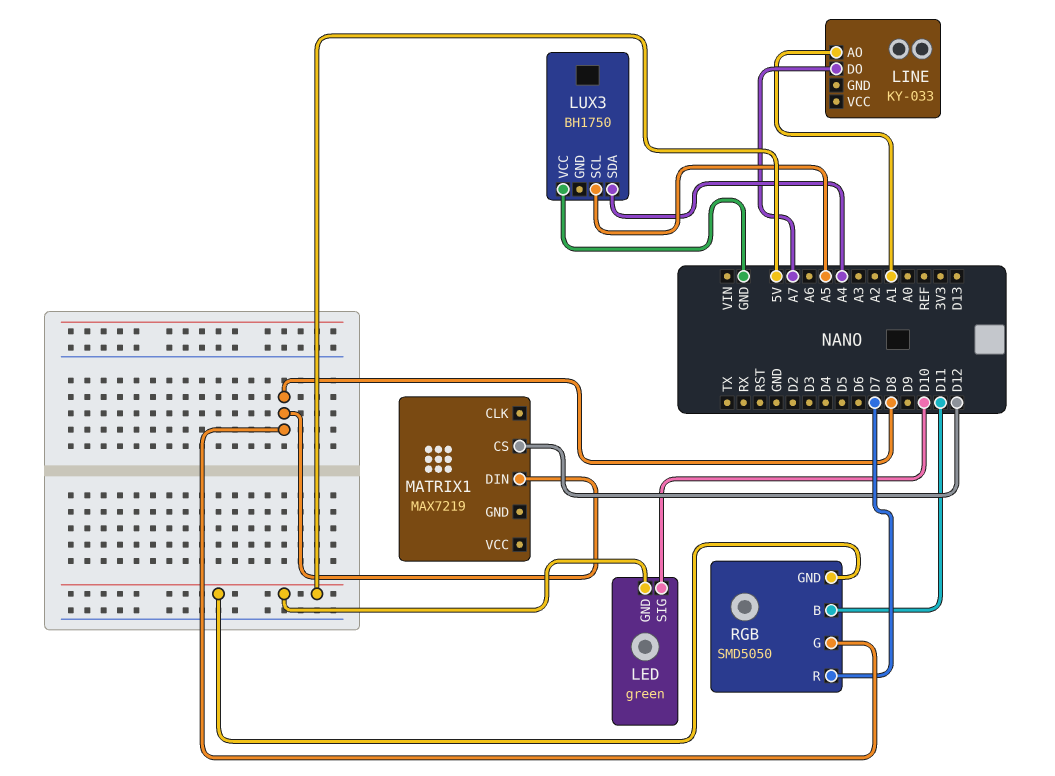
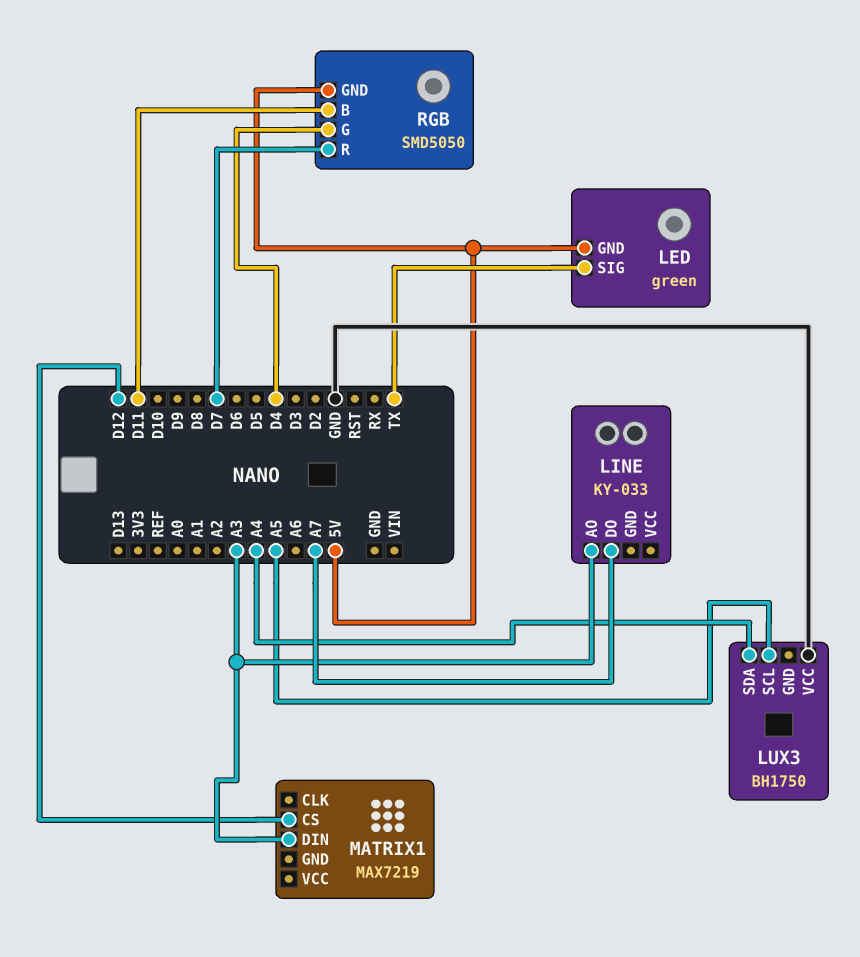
LED pin SIG: D10 -> TX
LINE pin AO: A1 -> A3
MATRIX1 pin DIN: D8 -> A3
RGB pin G: D8 -> D4

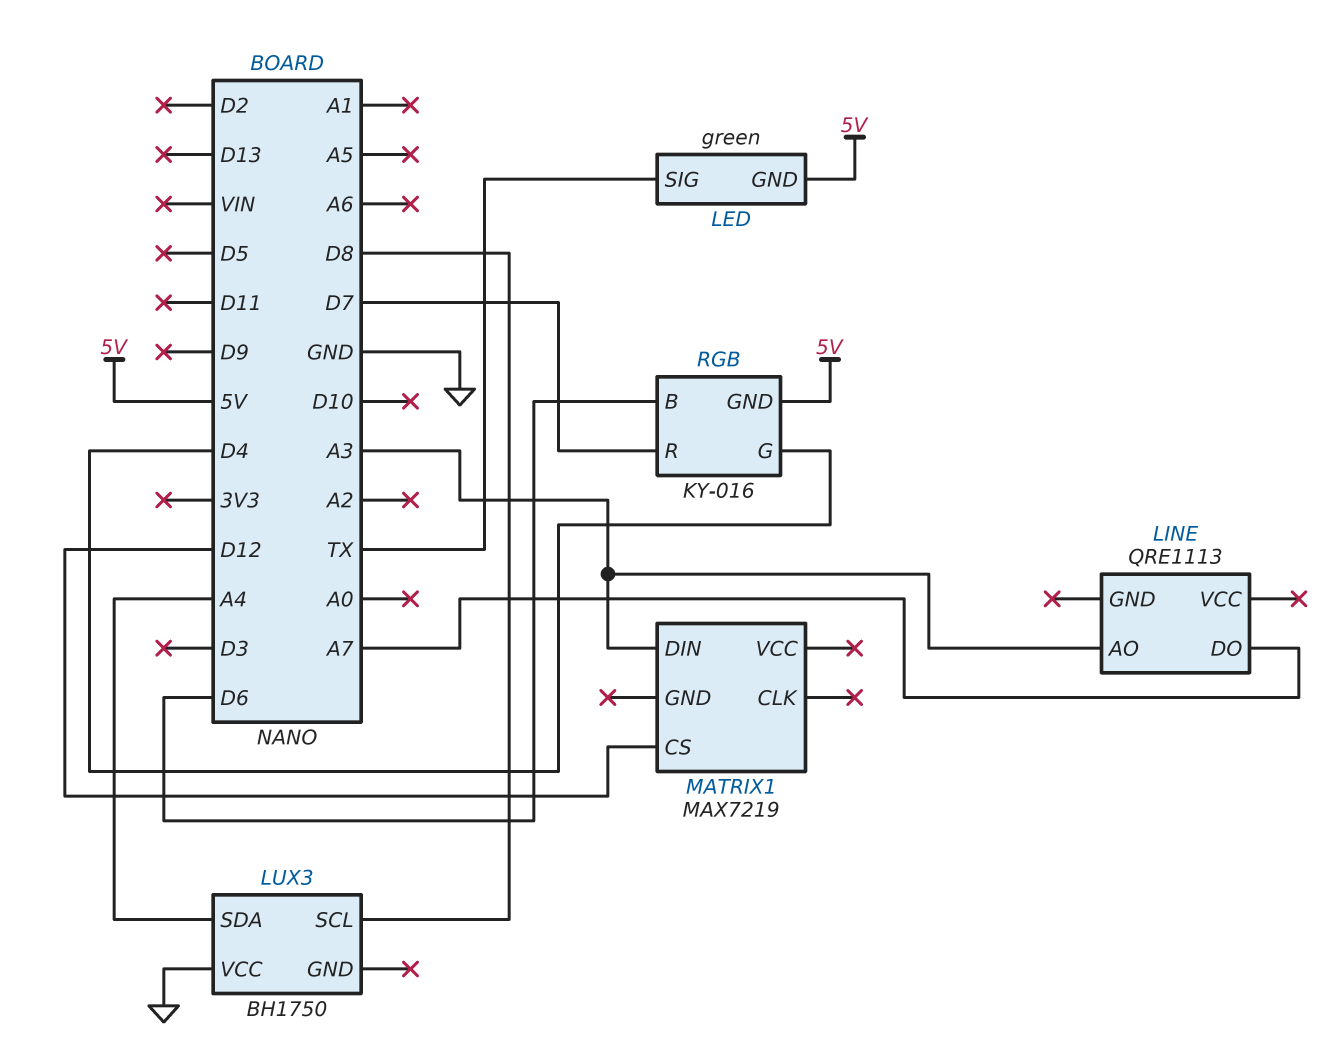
LINE: KY-033 -> QRE1113
LUX3 pin SCL: A5 -> D8
RGB: SMD5050 -> KY-016
RGB pin B: D11 -> D6

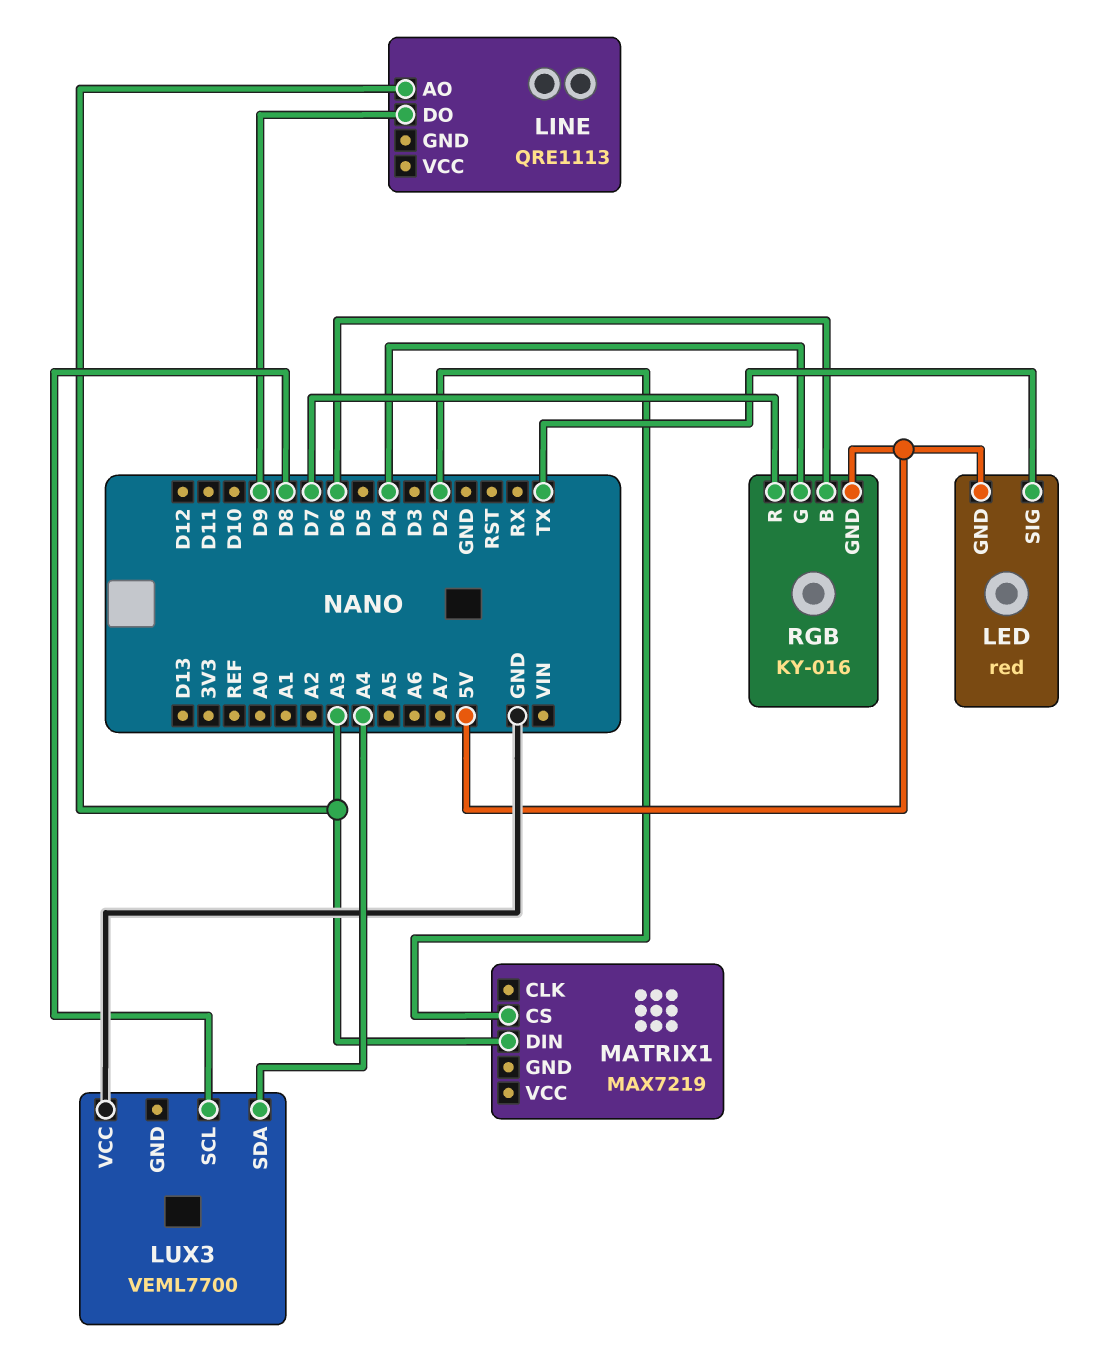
LED: green -> red
LINE pin DO: A7 -> D9
LUX3: BH1750 -> VEML7700
MATRIX1 pin CS: D12 -> D2

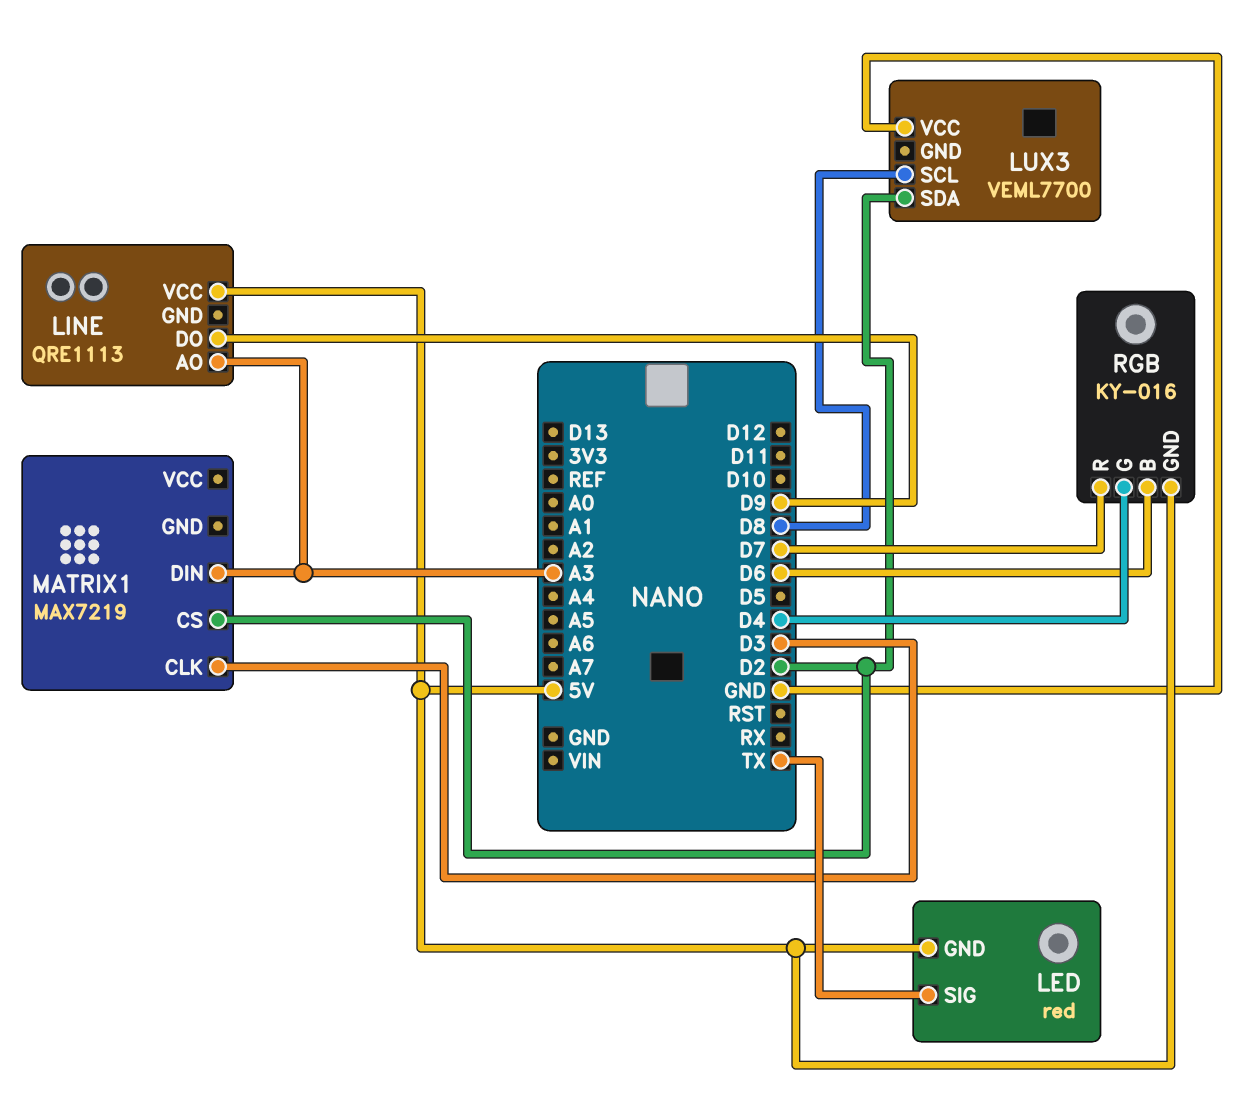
LINE pin VCC: none -> 5V
LUX3 pin SDA: A4 -> D2
MATRIX1 pin CLK: none -> D3

